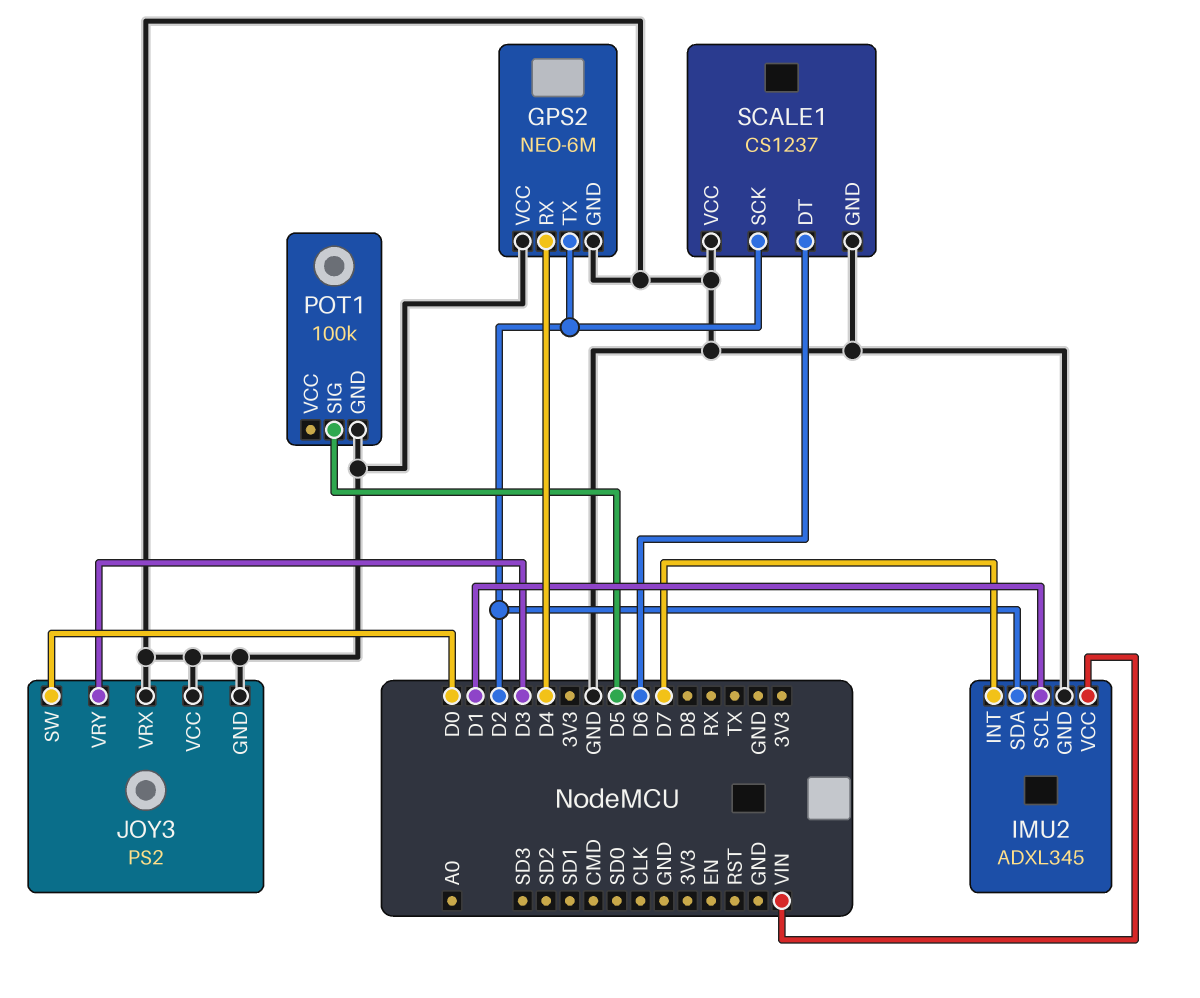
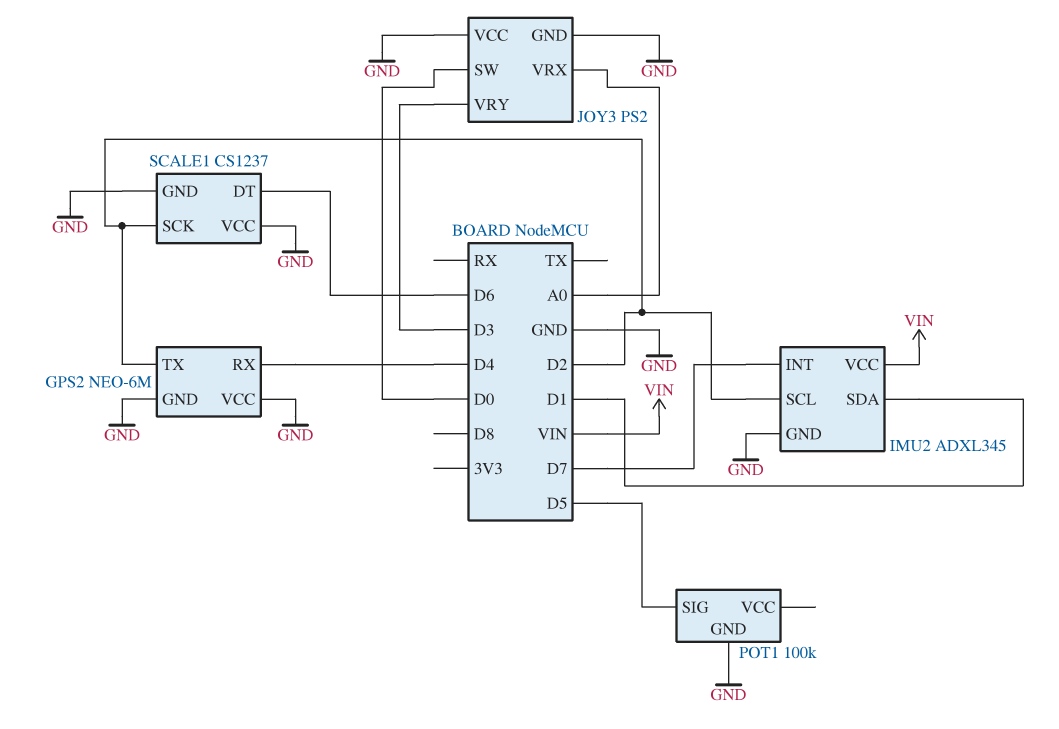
IMU2 pin SCL: D1 -> D2
IMU2 pin SDA: D2 -> D1
JOY3 pin VRX: GND -> A0

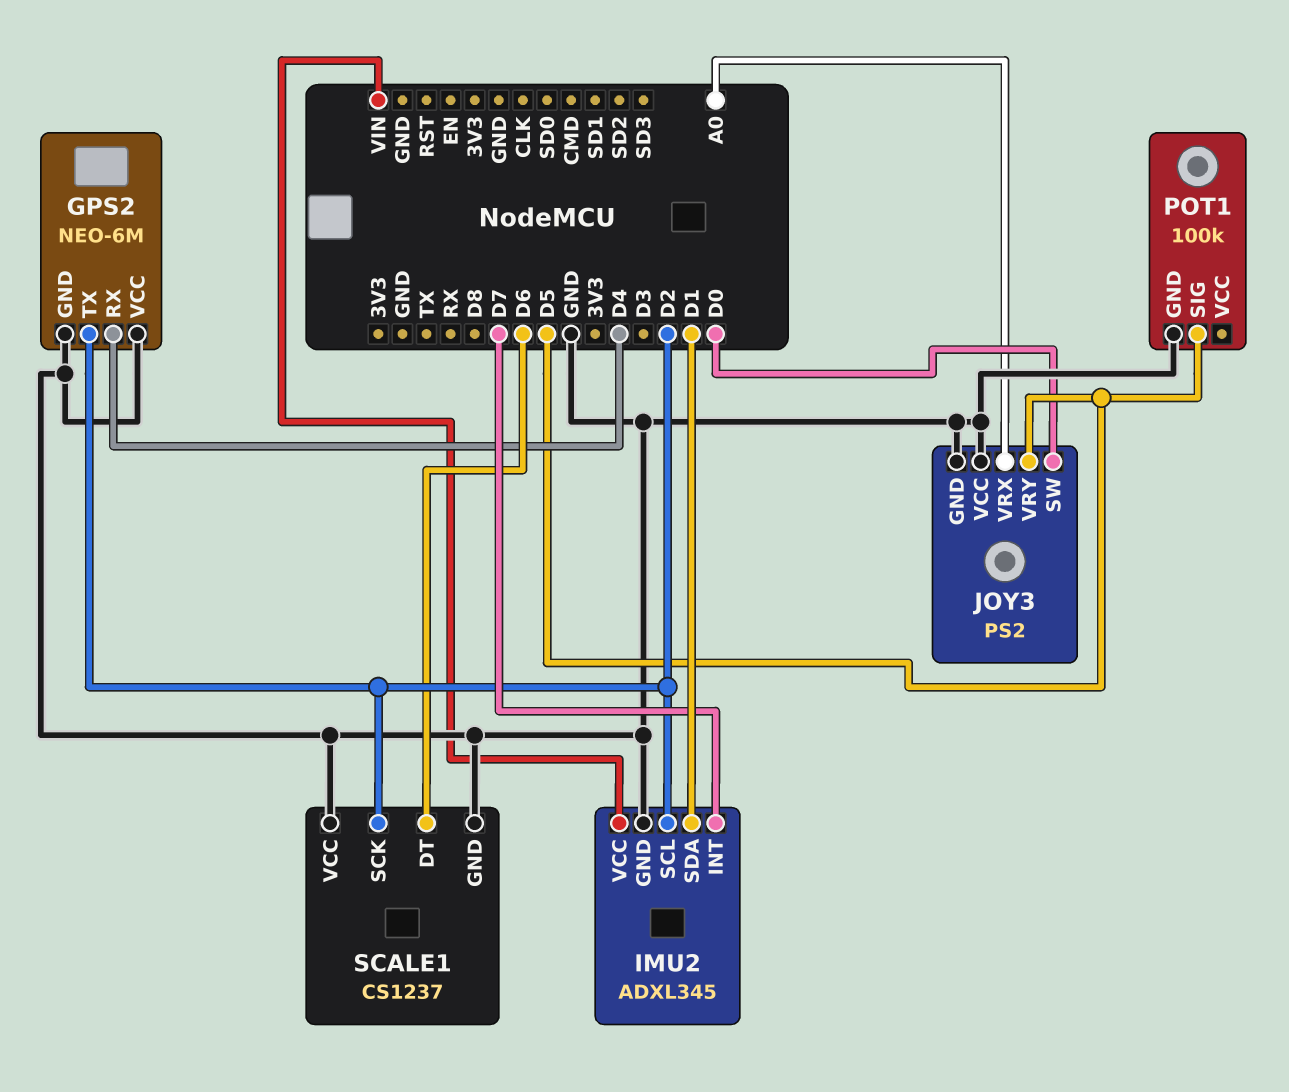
JOY3 pin VRY: D3 -> D5

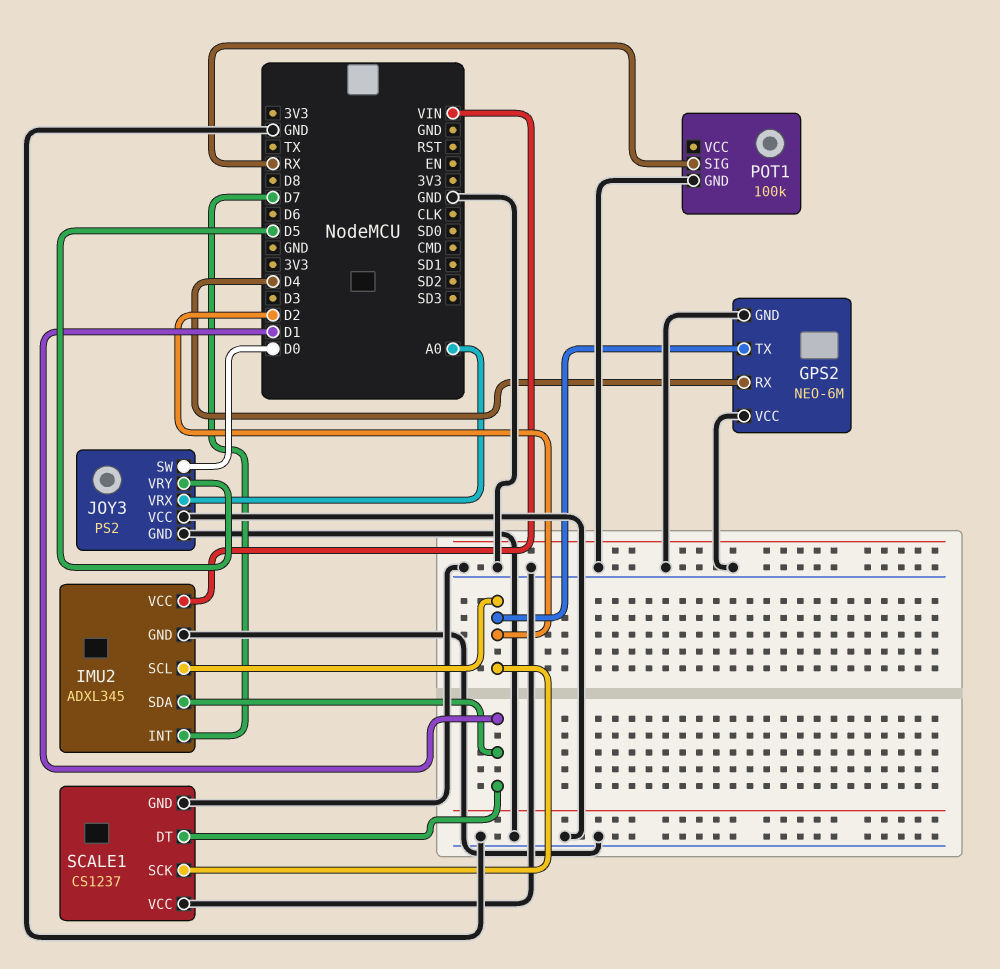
POT1 pin SIG: D5 -> RX
SCALE1 pin DT: D6 -> D1

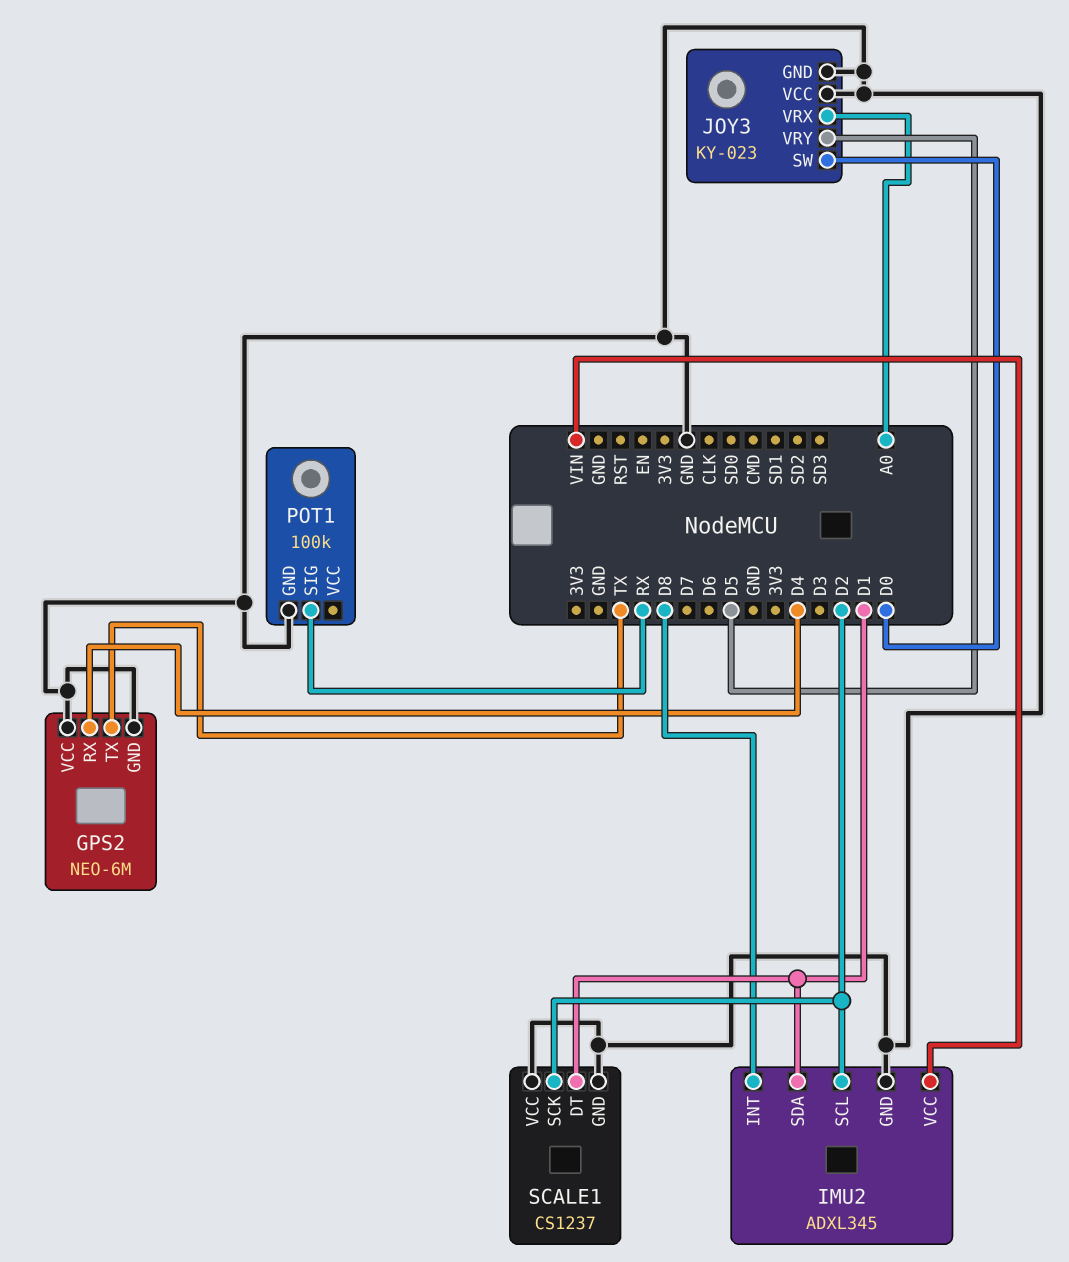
GPS2 pin TX: D2 -> TX
IMU2 pin INT: D7 -> D8
JOY3: PS2 -> KY-023

